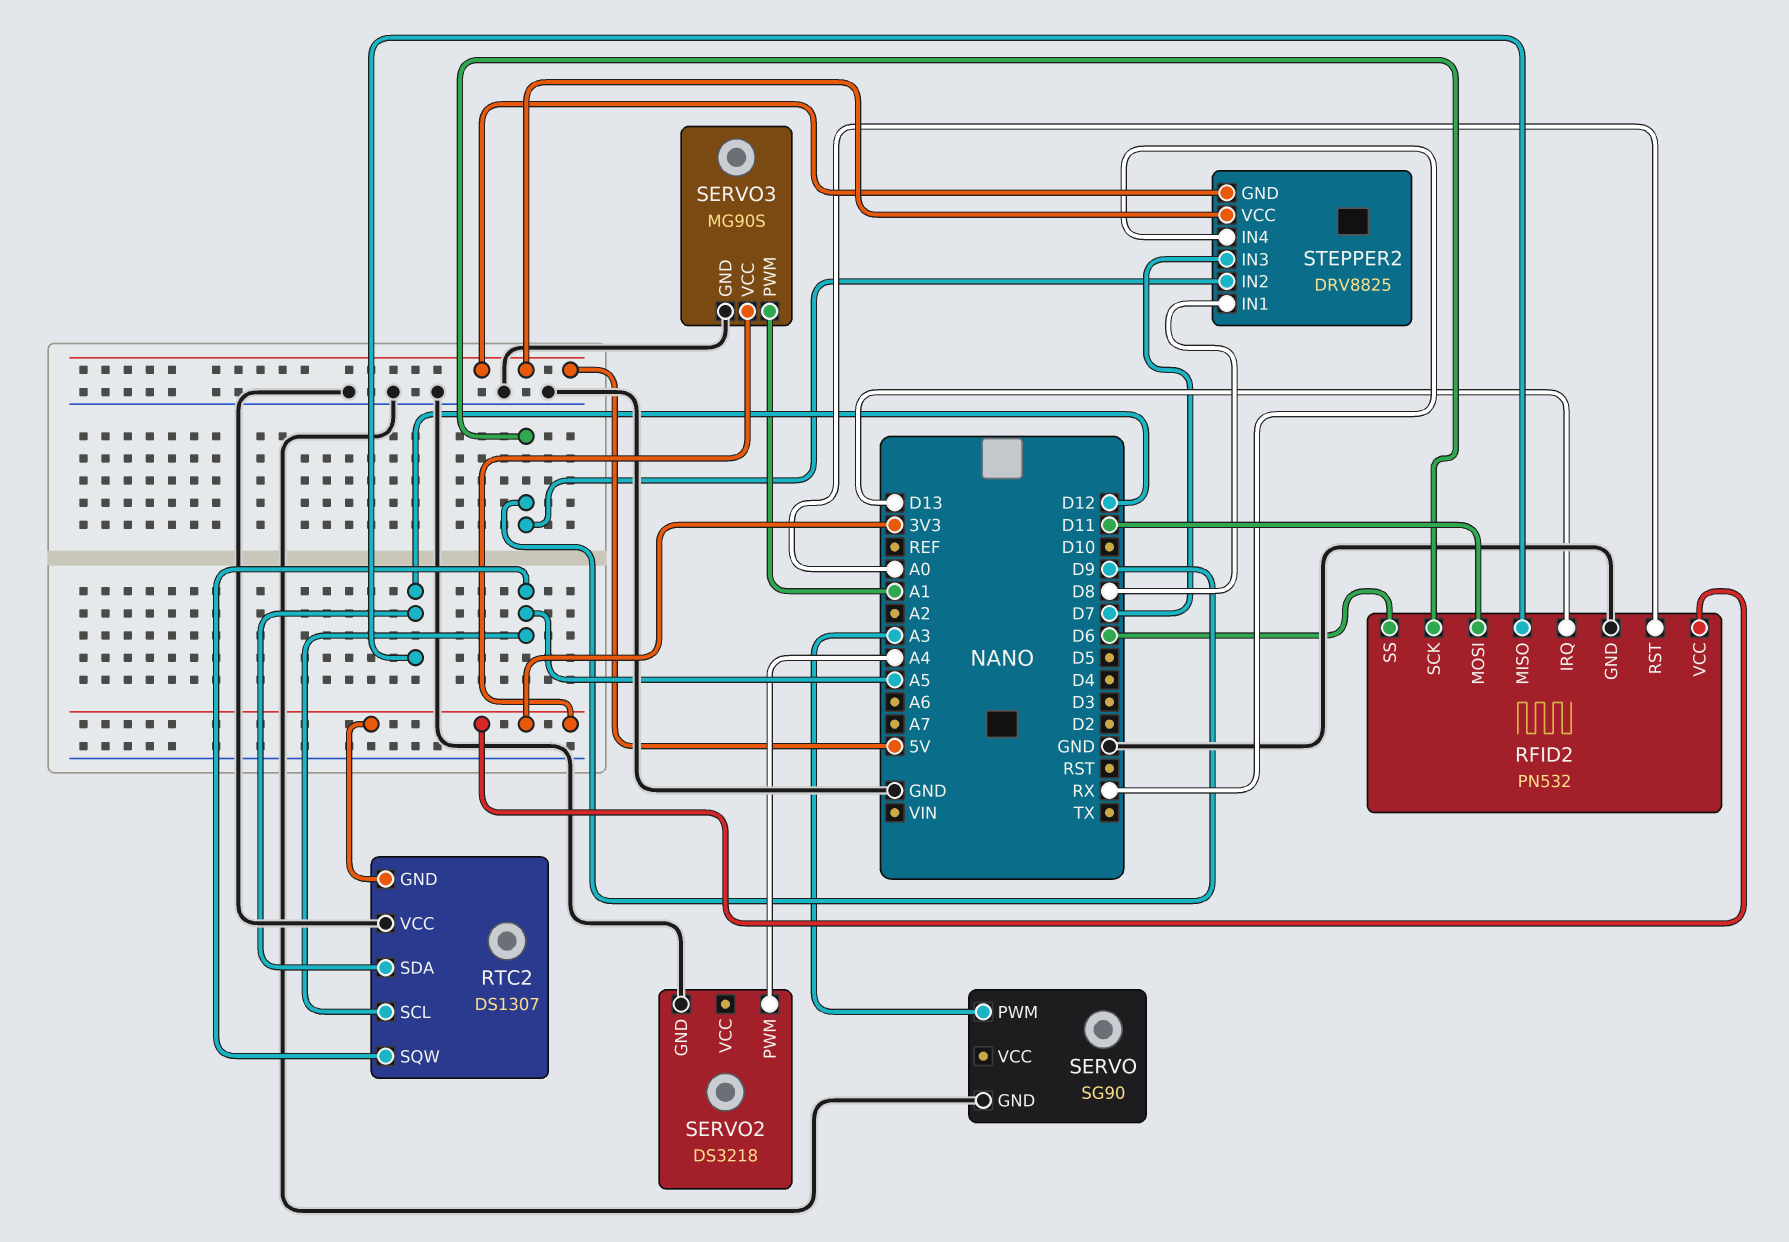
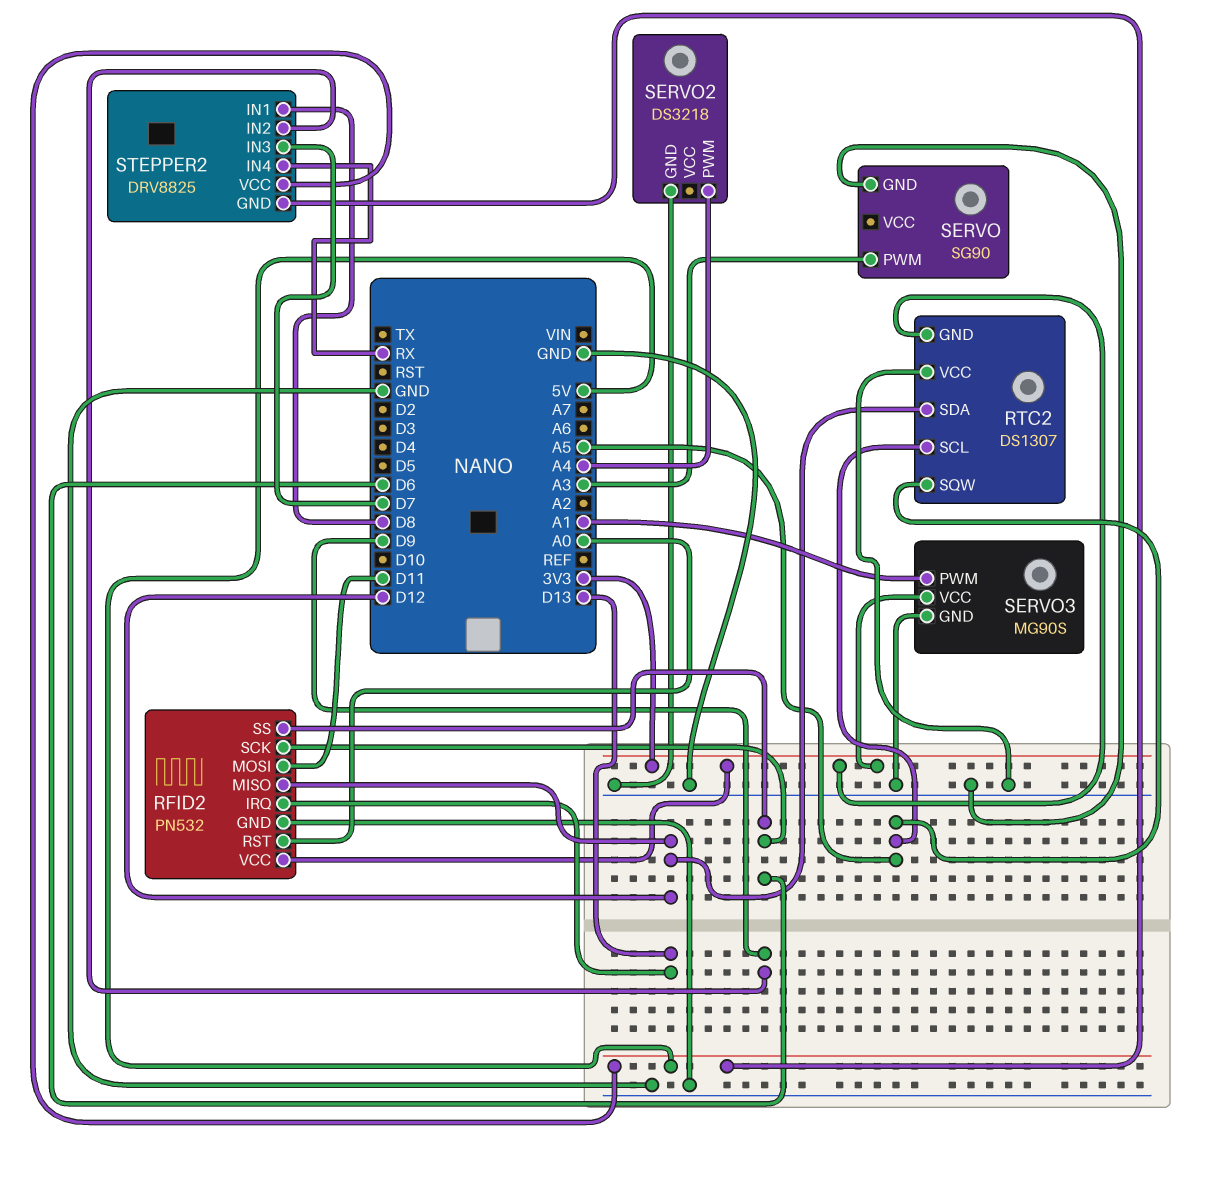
RFID2 pin SCK: D9 -> D6

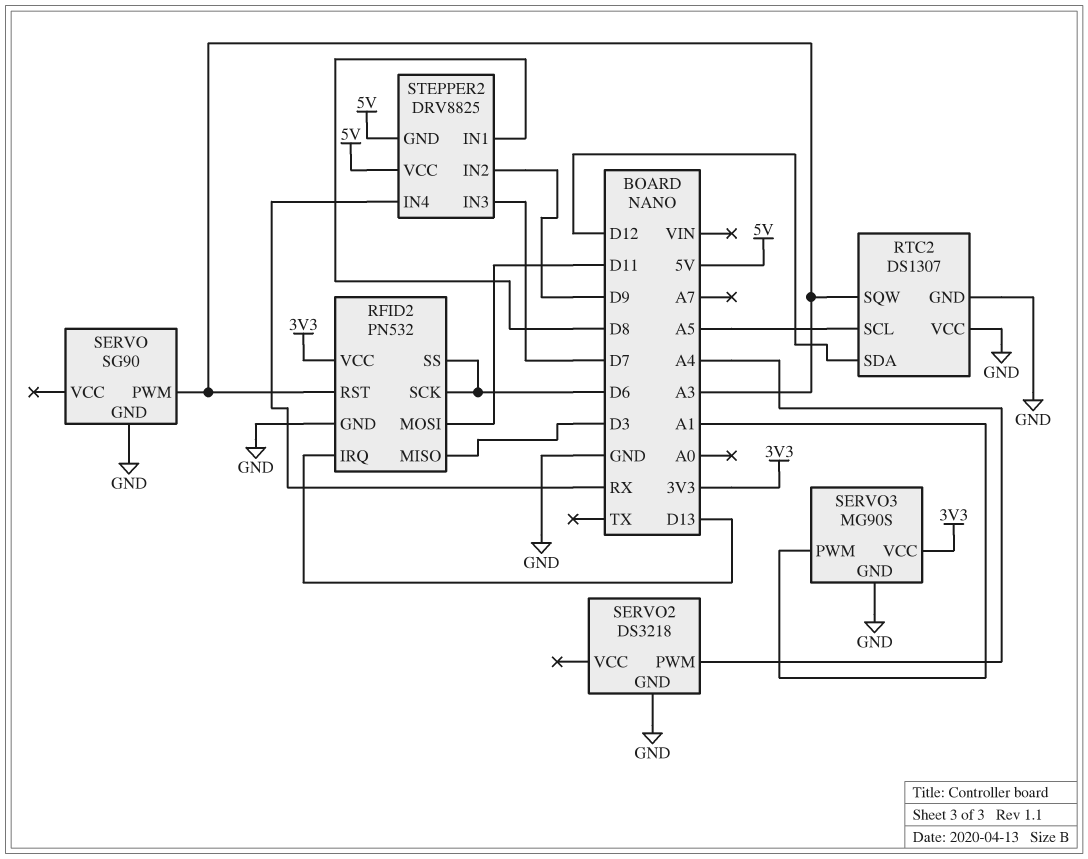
RFID2 pin MISO: D12 -> D3
RFID2 pin RST: A0 -> A3
RTC2 pin GND: 3V3 -> GND
RTC2 pin SQW: A5 -> A3

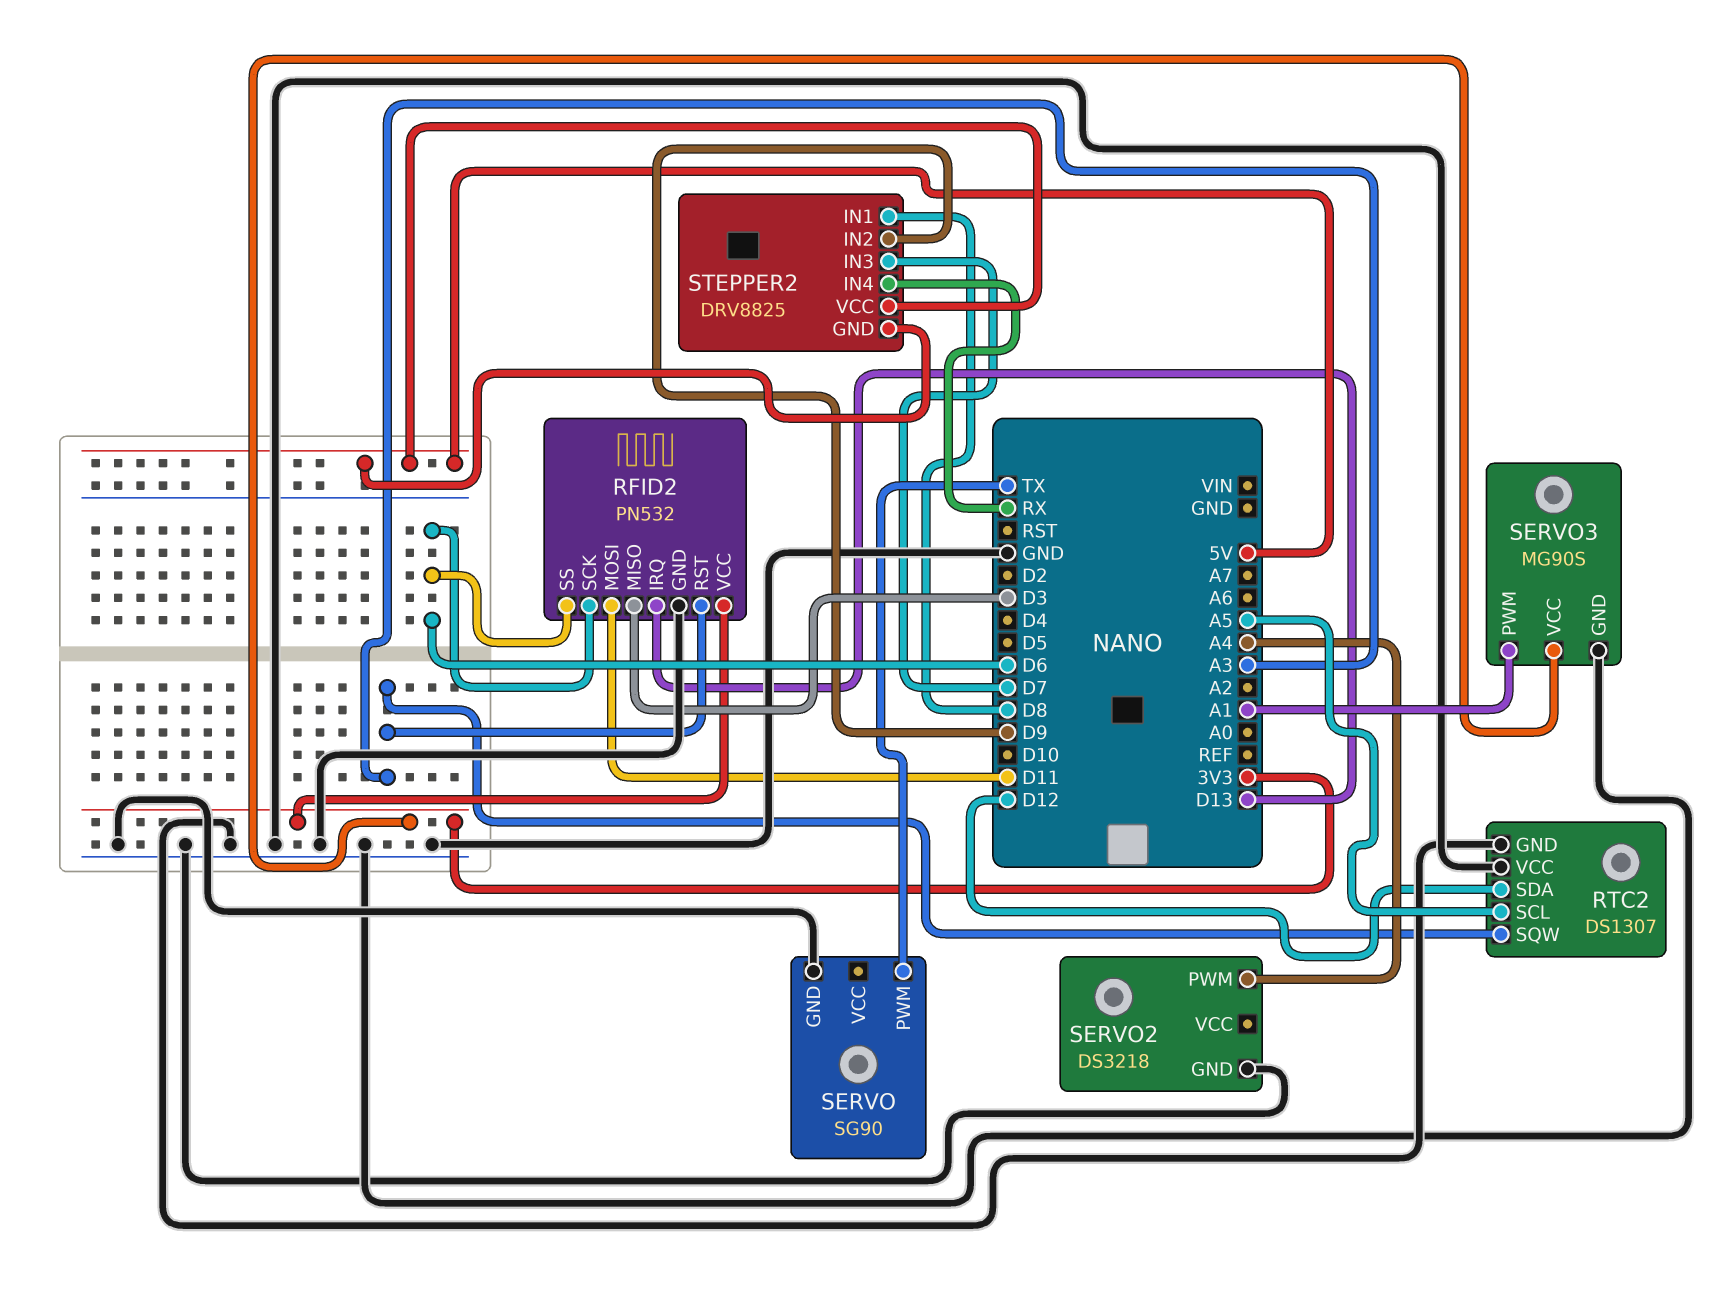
SERVO pin PWM: A3 -> TX

